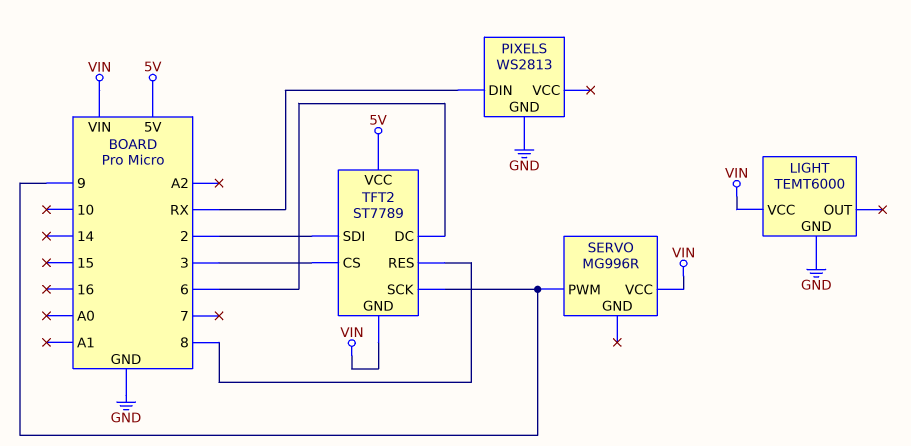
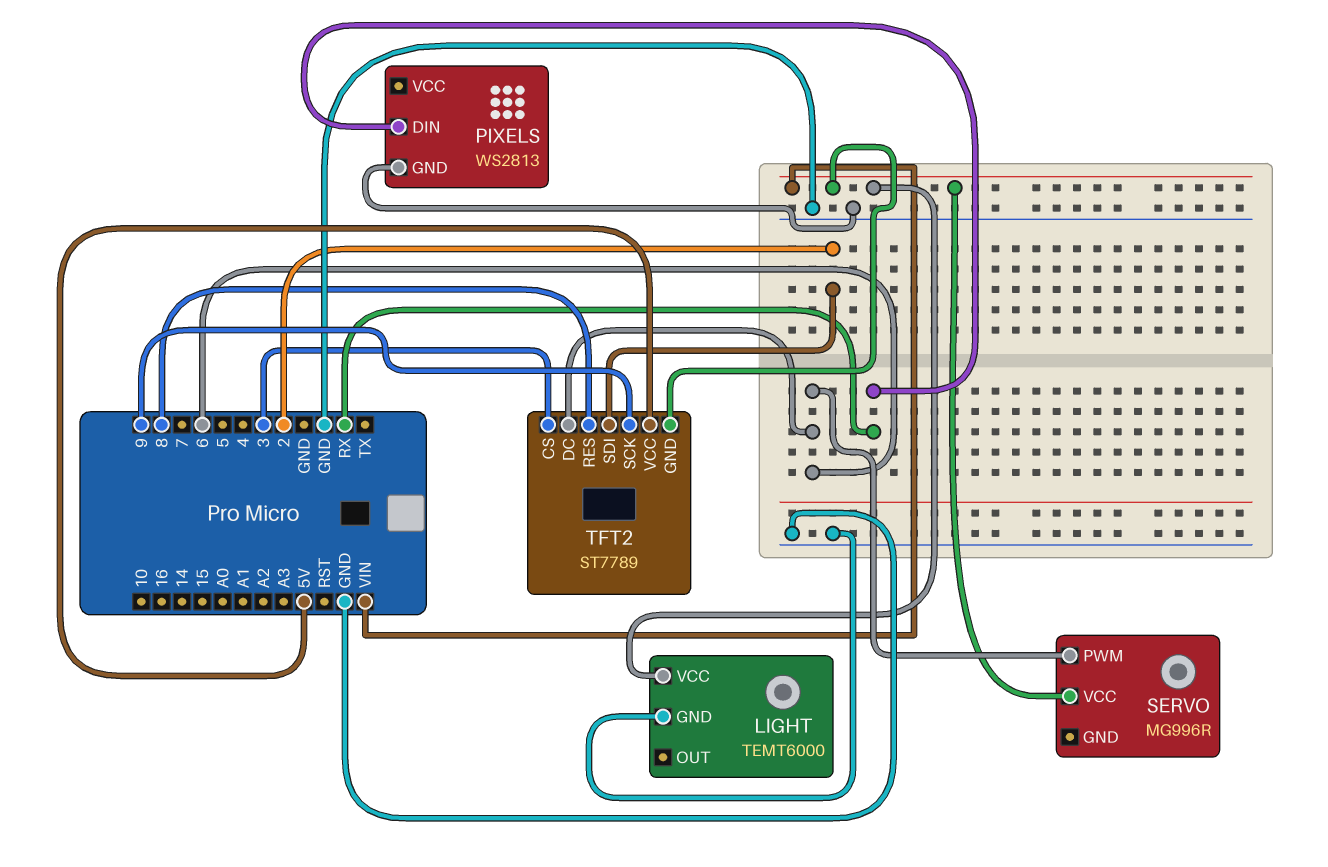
SERVO pin PWM: 9 -> 6

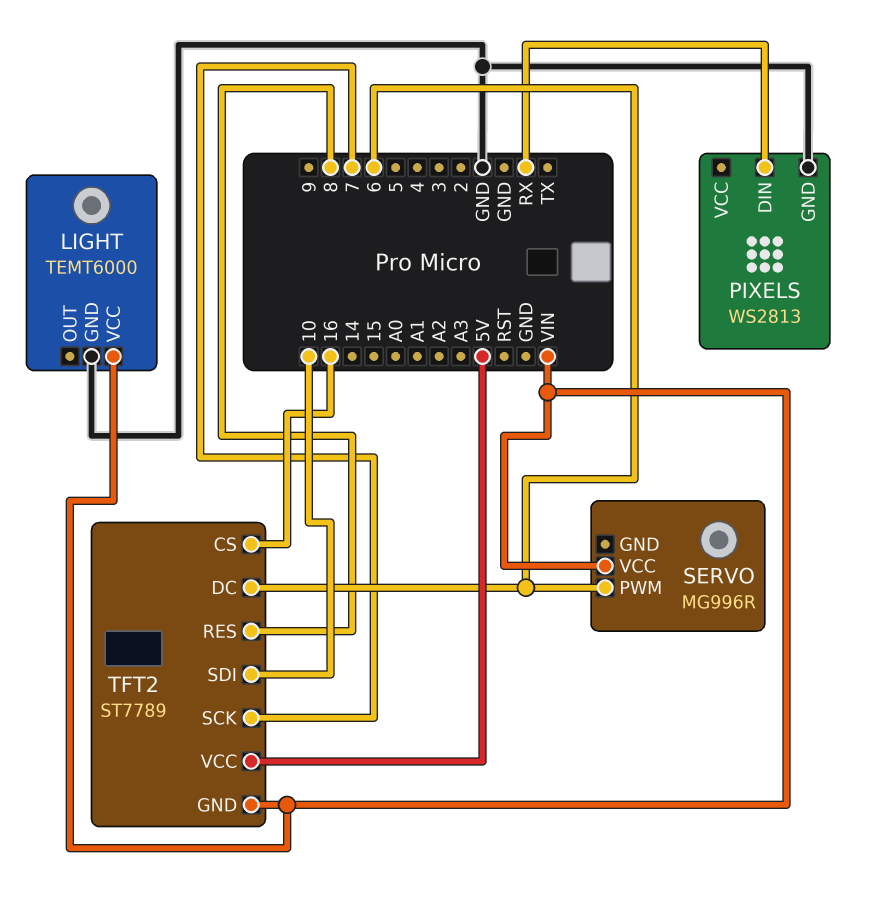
TFT2 pin CS: 3 -> 16
TFT2 pin SCK: 9 -> 7
TFT2 pin SDI: 2 -> 10

